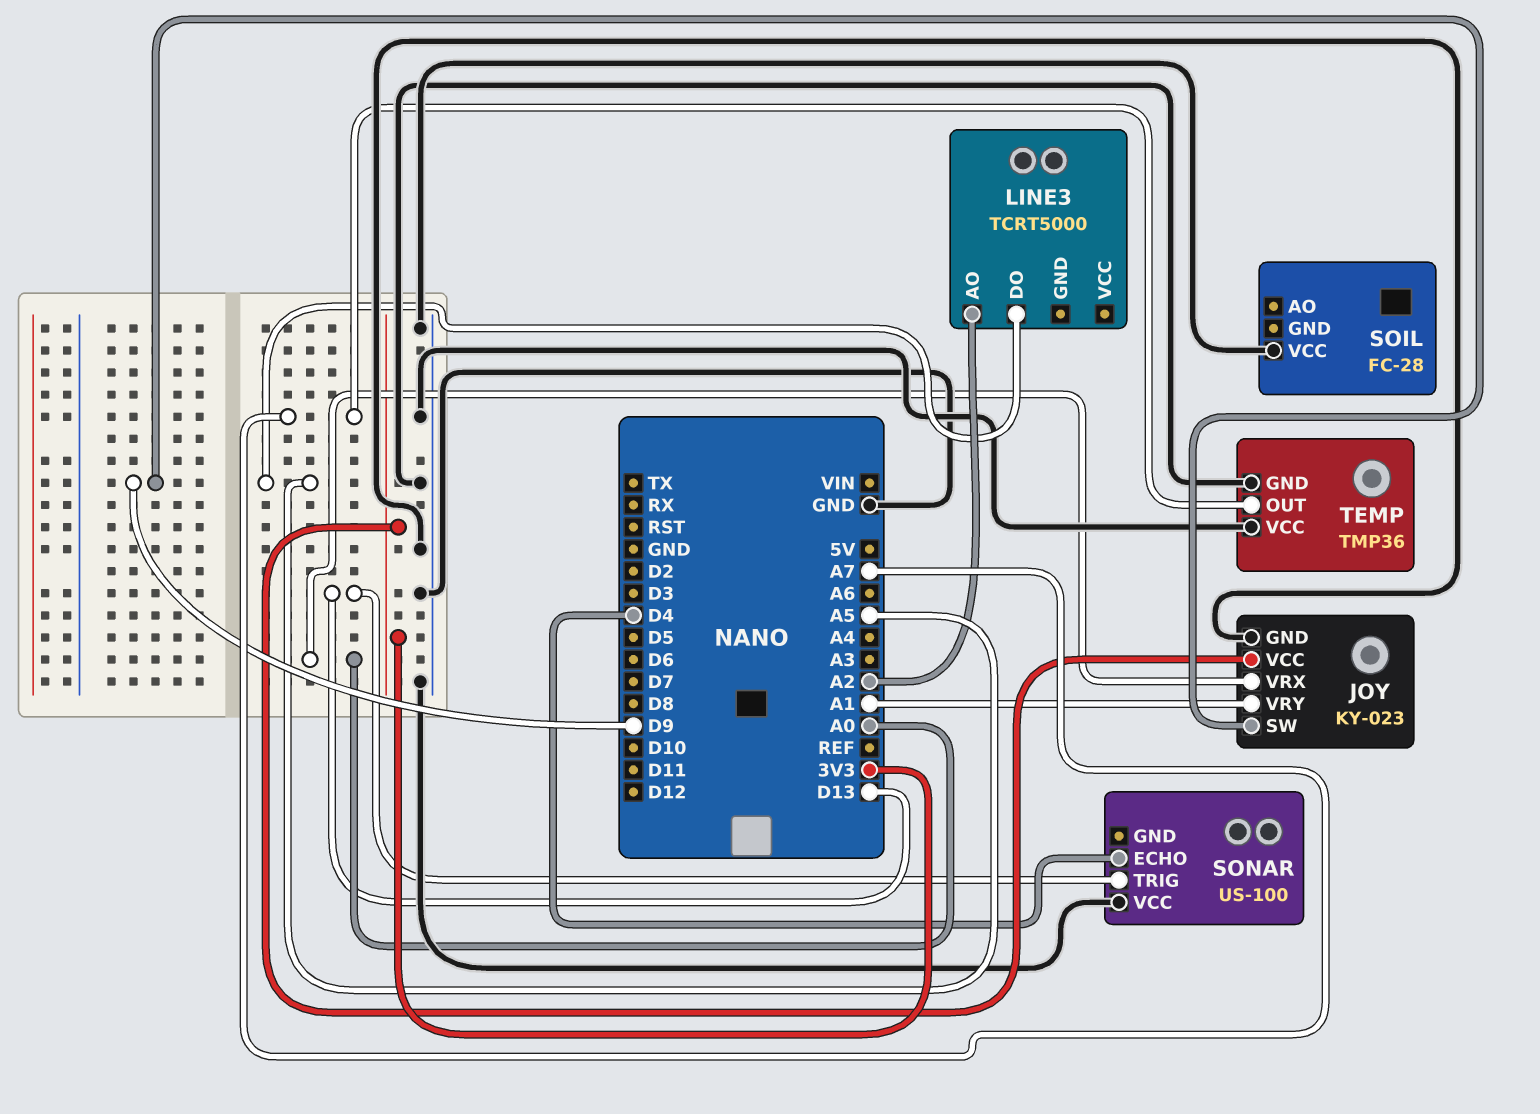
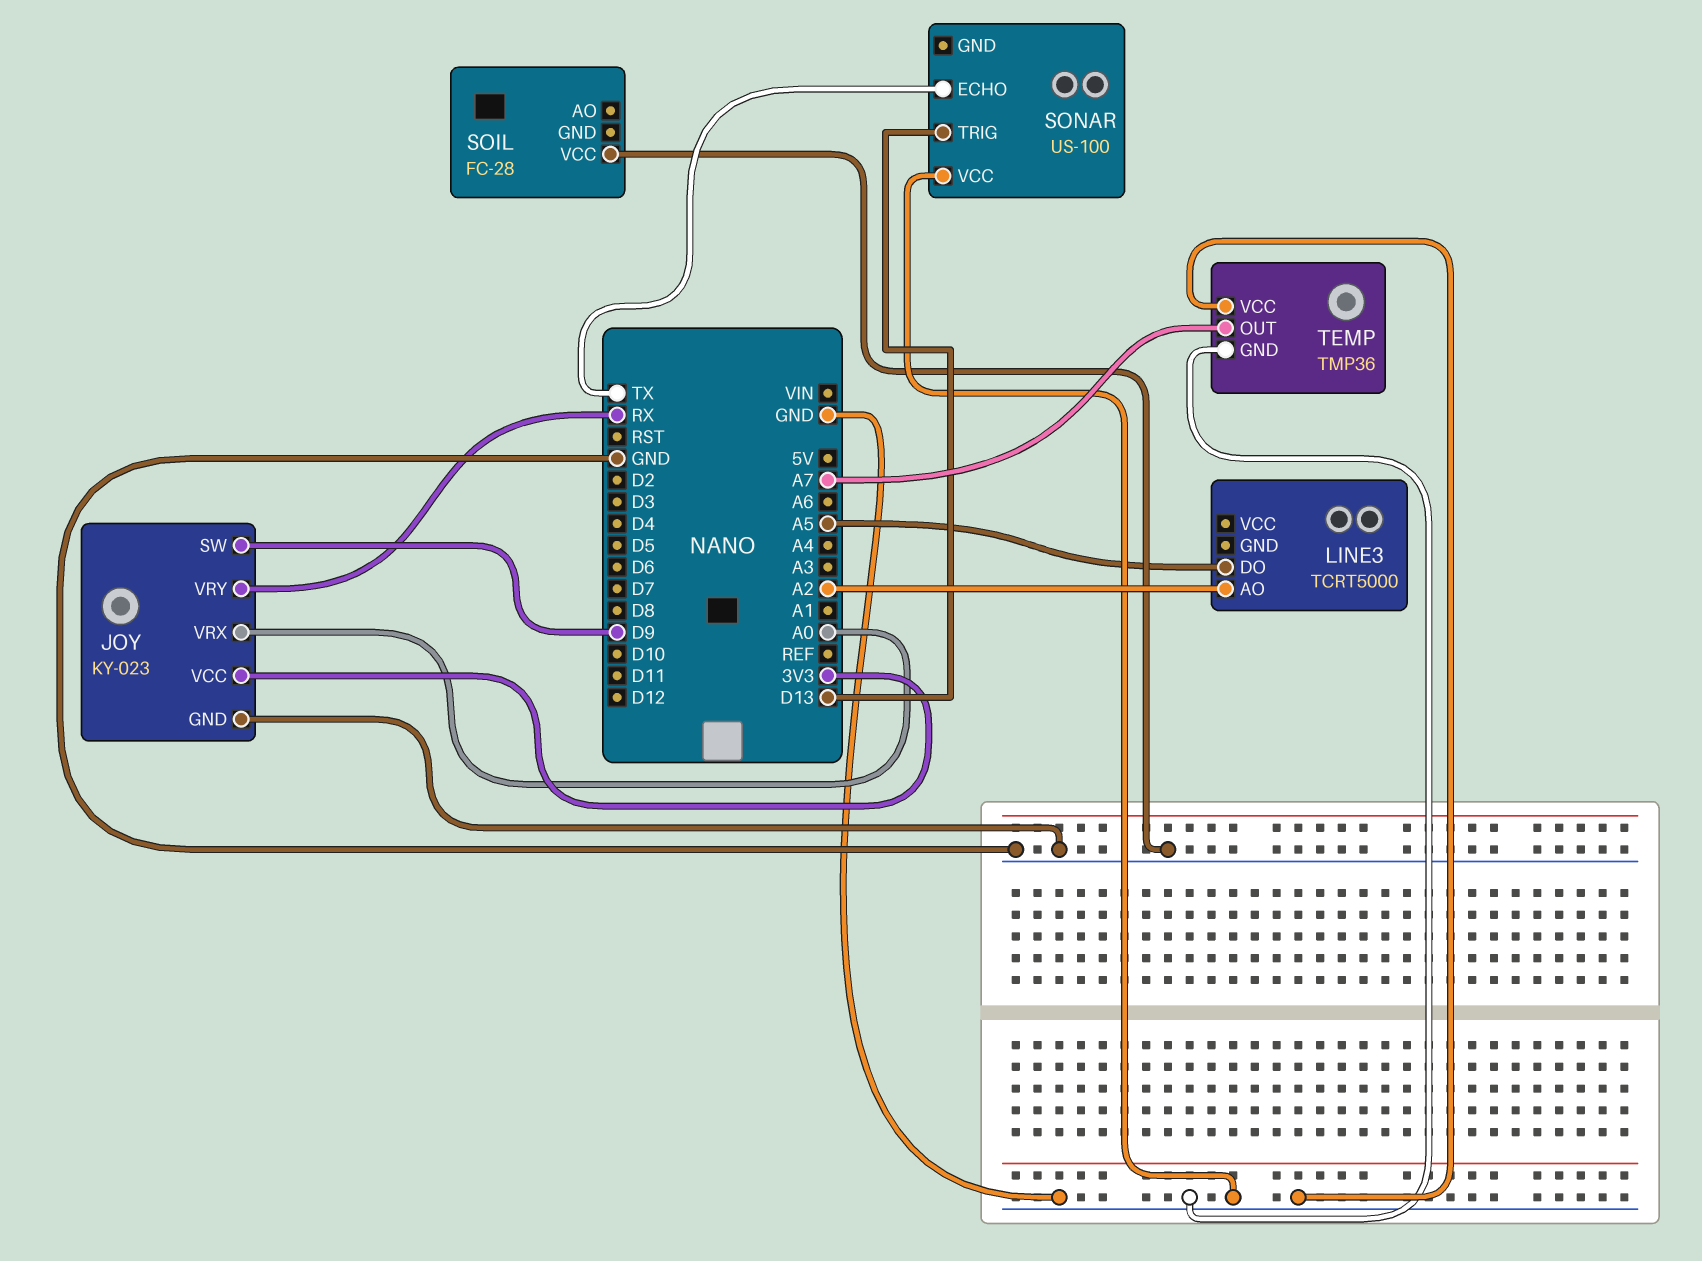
JOY pin VRY: A1 -> RX
SONAR pin ECHO: D4 -> TX

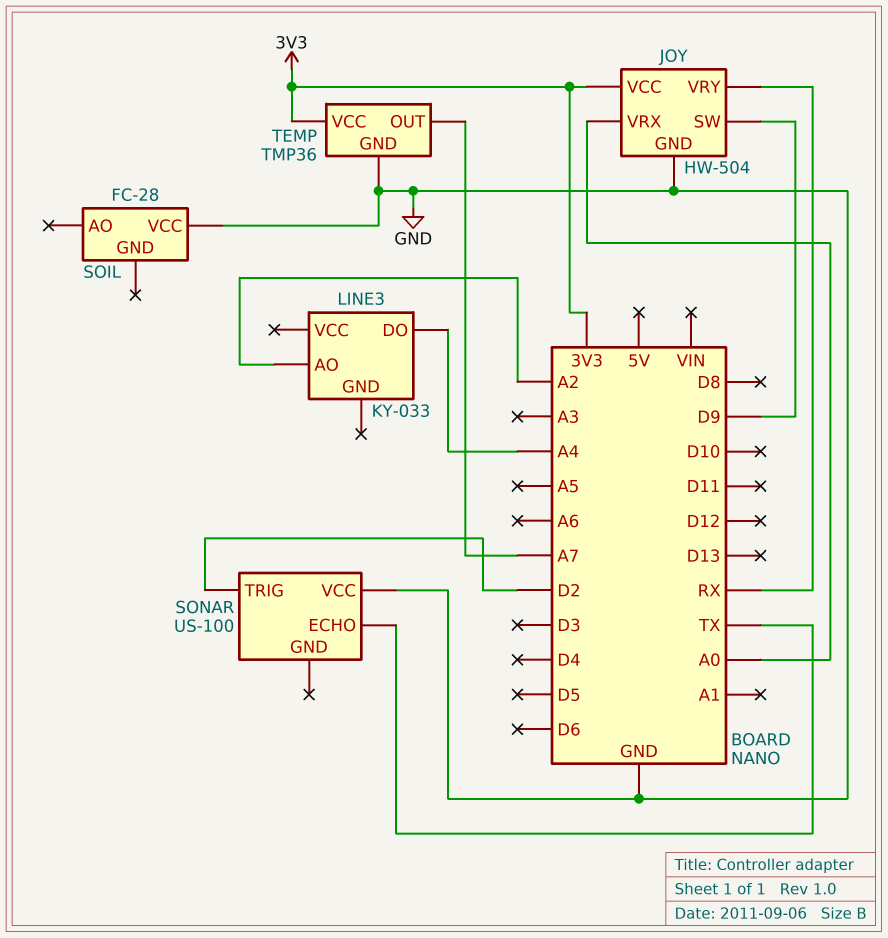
JOY: KY-023 -> HW-504
LINE3: TCRT5000 -> KY-033
LINE3 pin DO: A5 -> A4
SONAR pin TRIG: D13 -> D2
TEMP pin VCC: GND -> 3V3

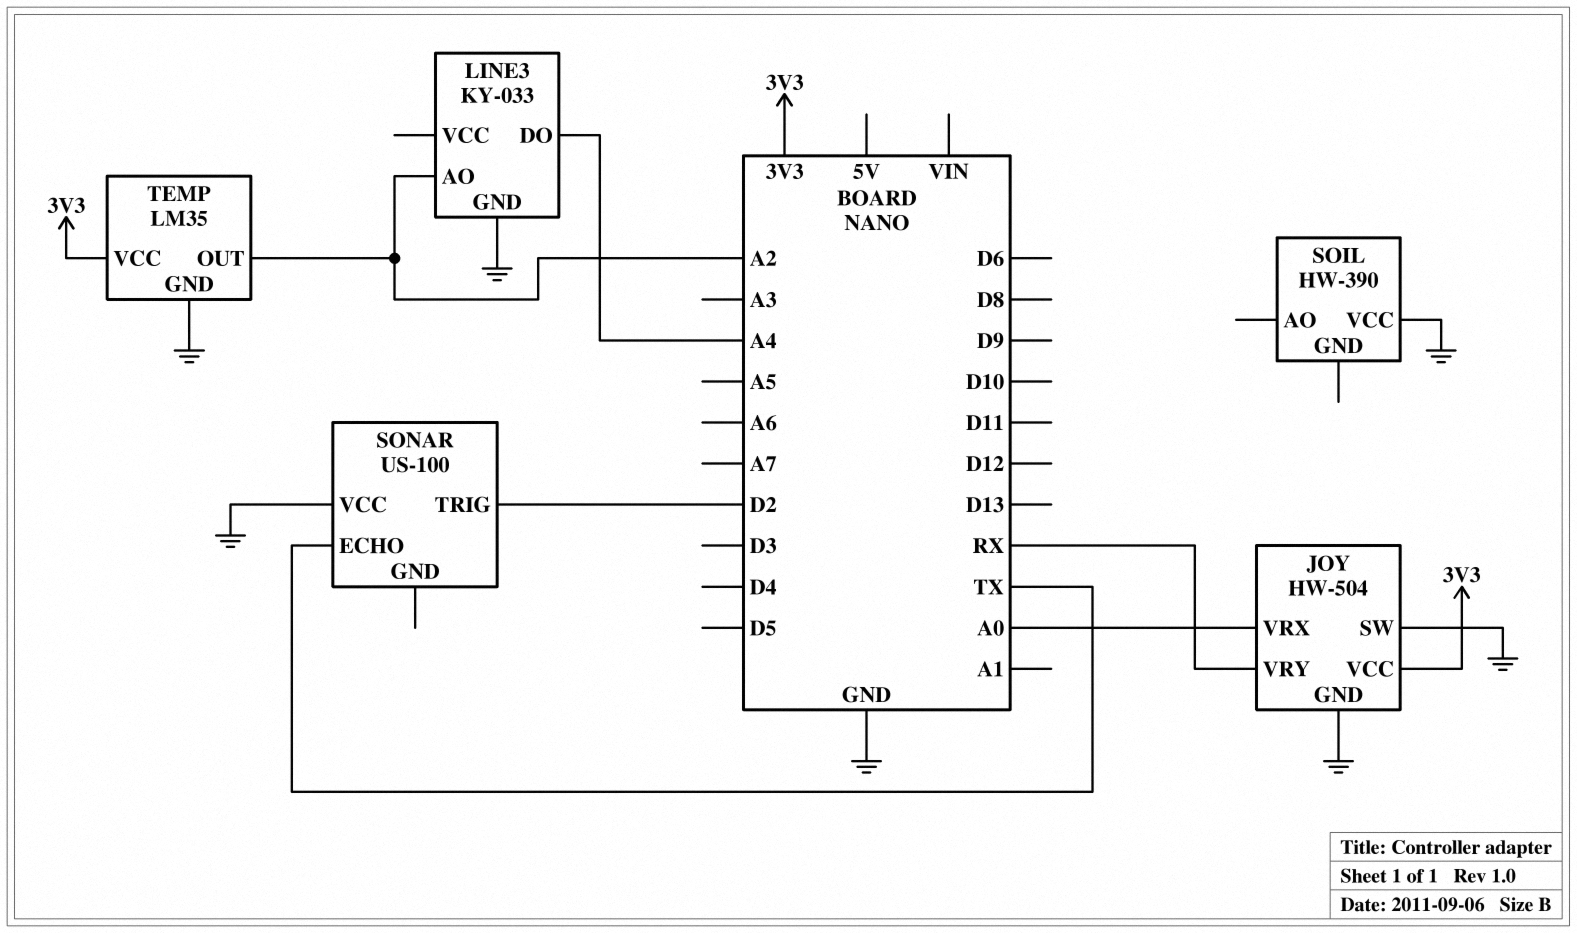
JOY pin SW: D9 -> GND
LINE3 pin GND: none -> GND
SOIL: FC-28 -> HW-390
TEMP: TMP36 -> LM35
TEMP pin OUT: A7 -> A2

